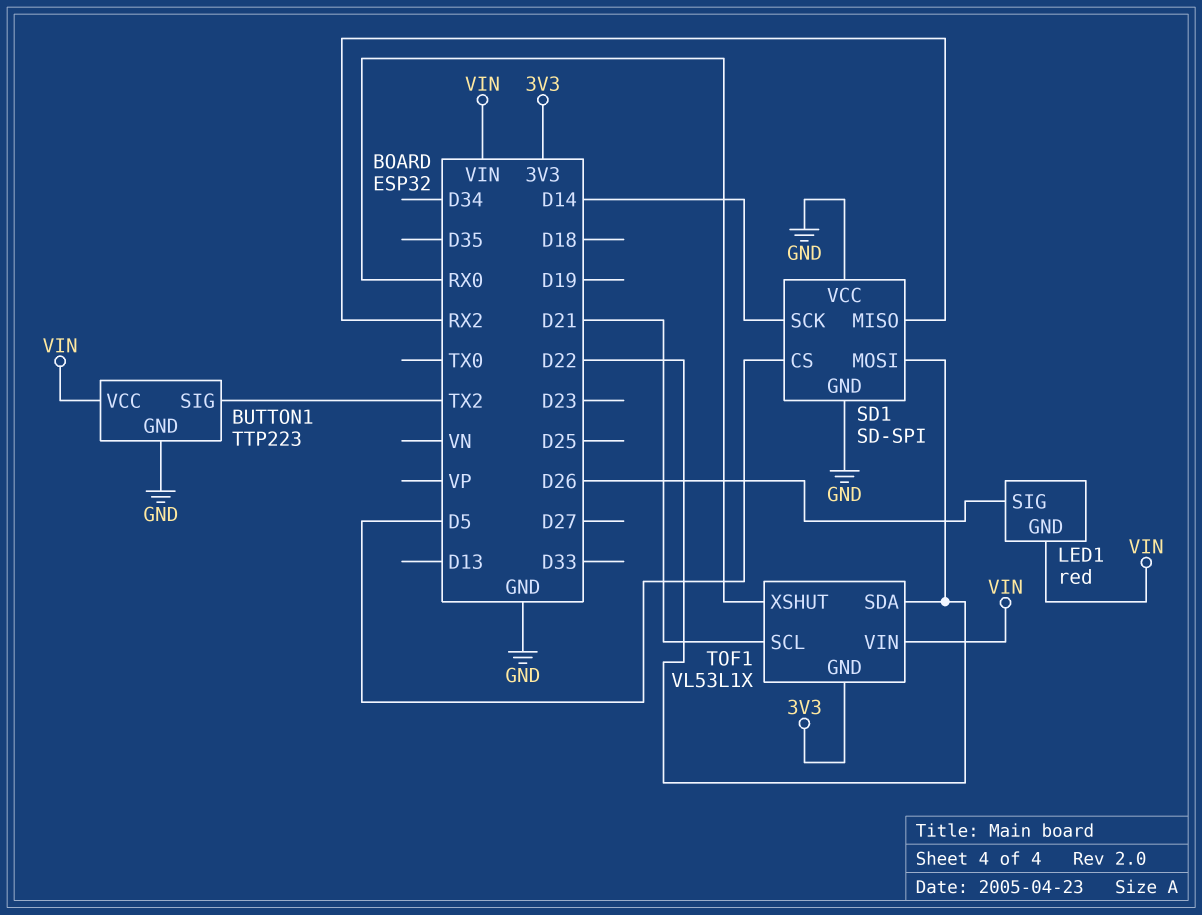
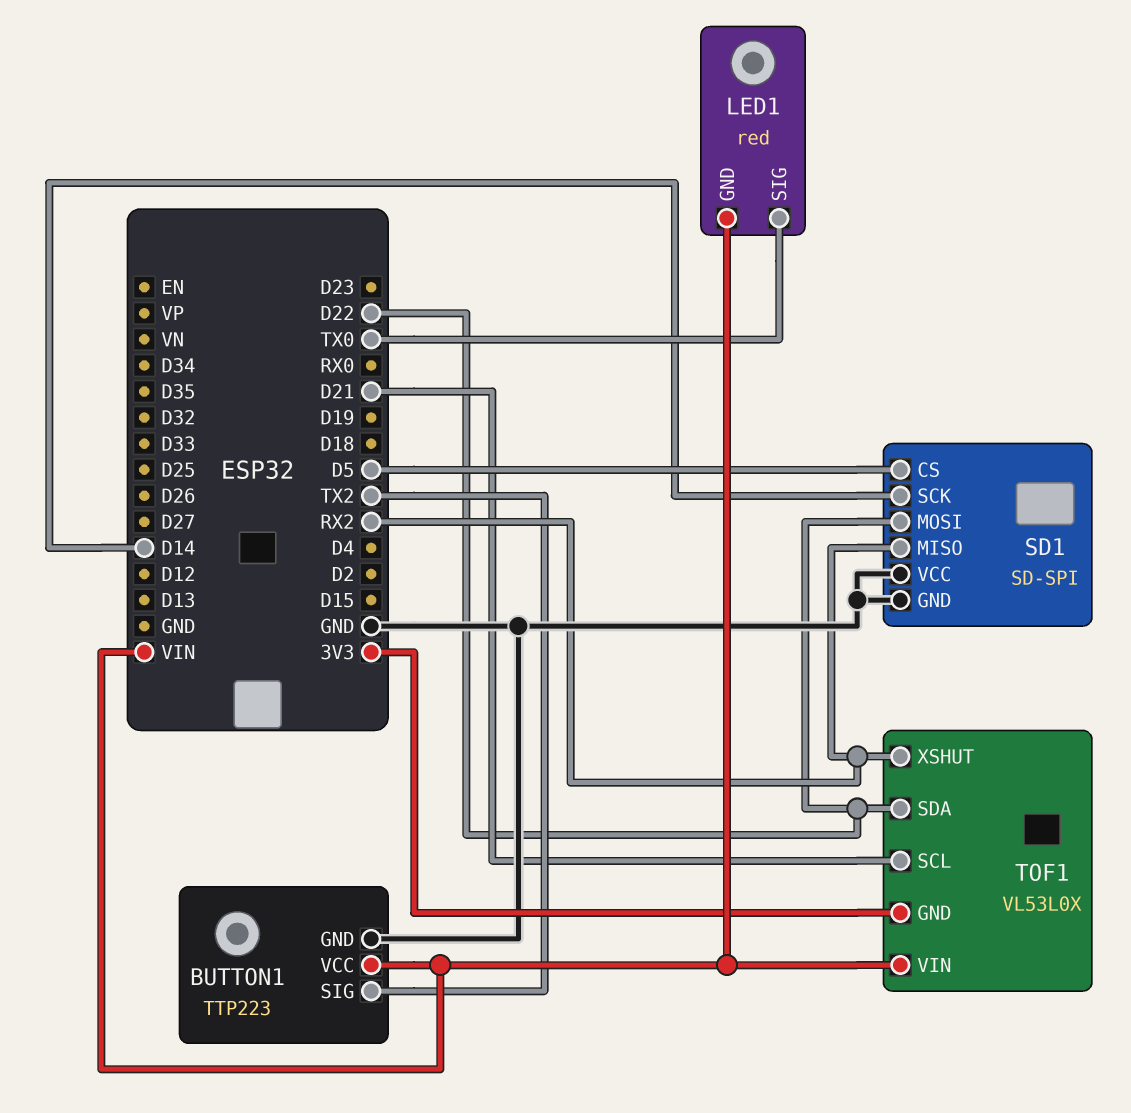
LED1 pin SIG: D26 -> TX0
TOF1: VL53L1X -> VL53L0X
TOF1 pin XSHUT: RX0 -> RX2

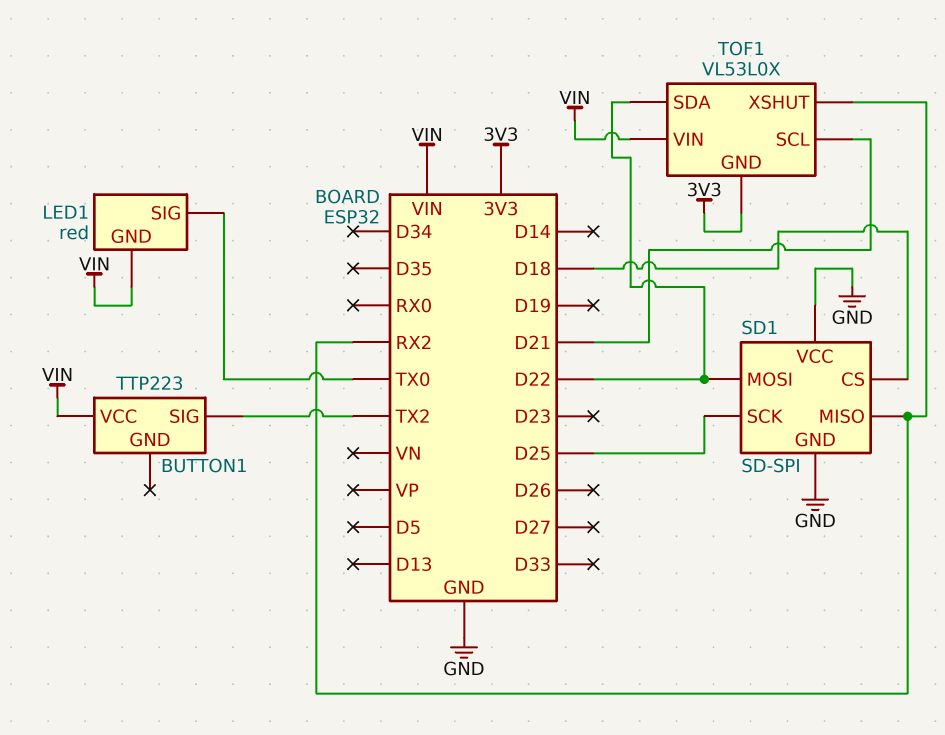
BUTTON1 pin GND: GND -> none
SD1 pin CS: D5 -> D18
SD1 pin SCK: D14 -> D25

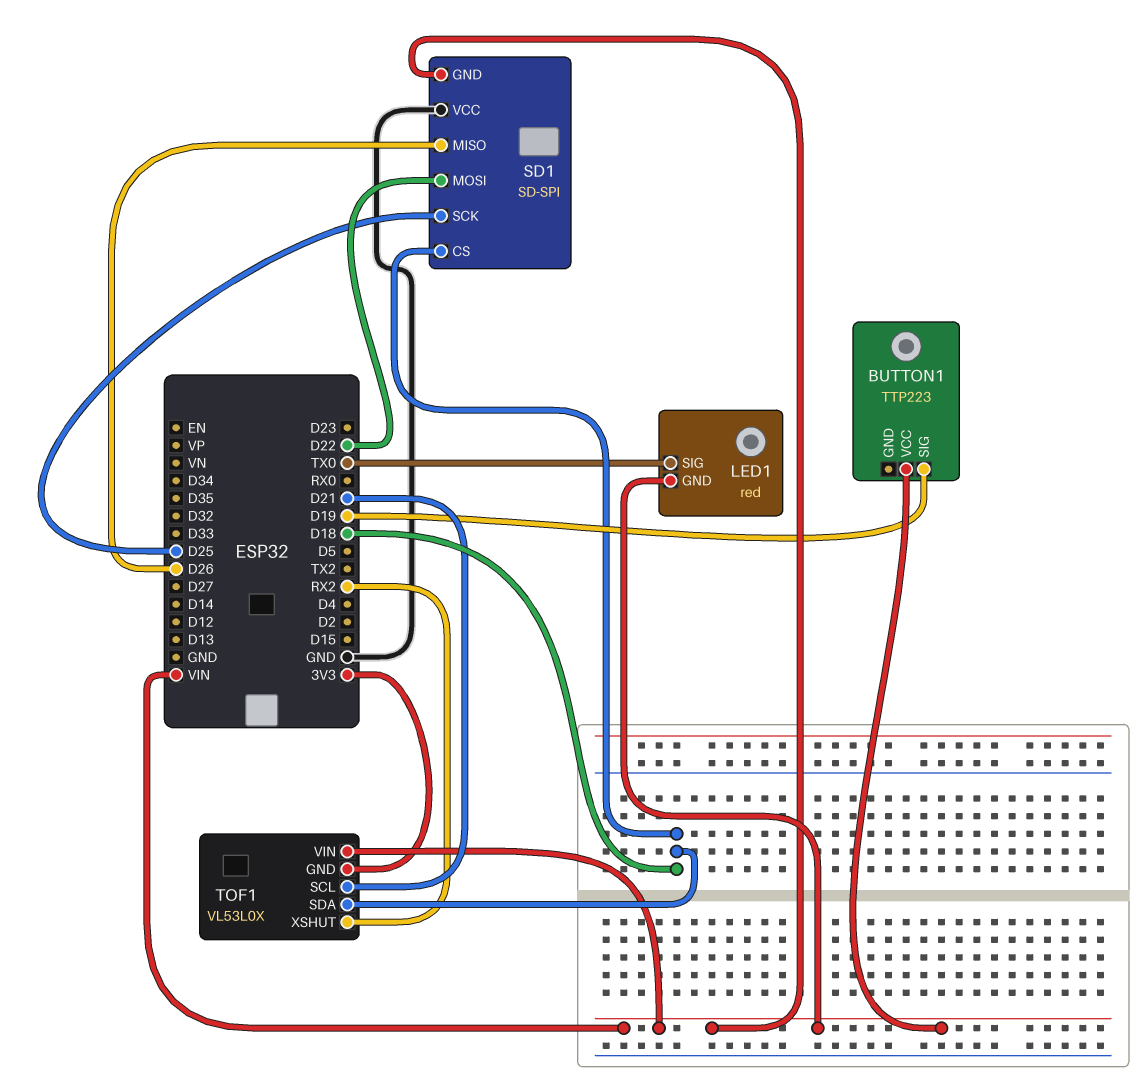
BUTTON1 pin SIG: TX2 -> D19
SD1 pin GND: GND -> VIN
SD1 pin MISO: RX2 -> D26
TOF1 pin SDA: D22 -> D18

